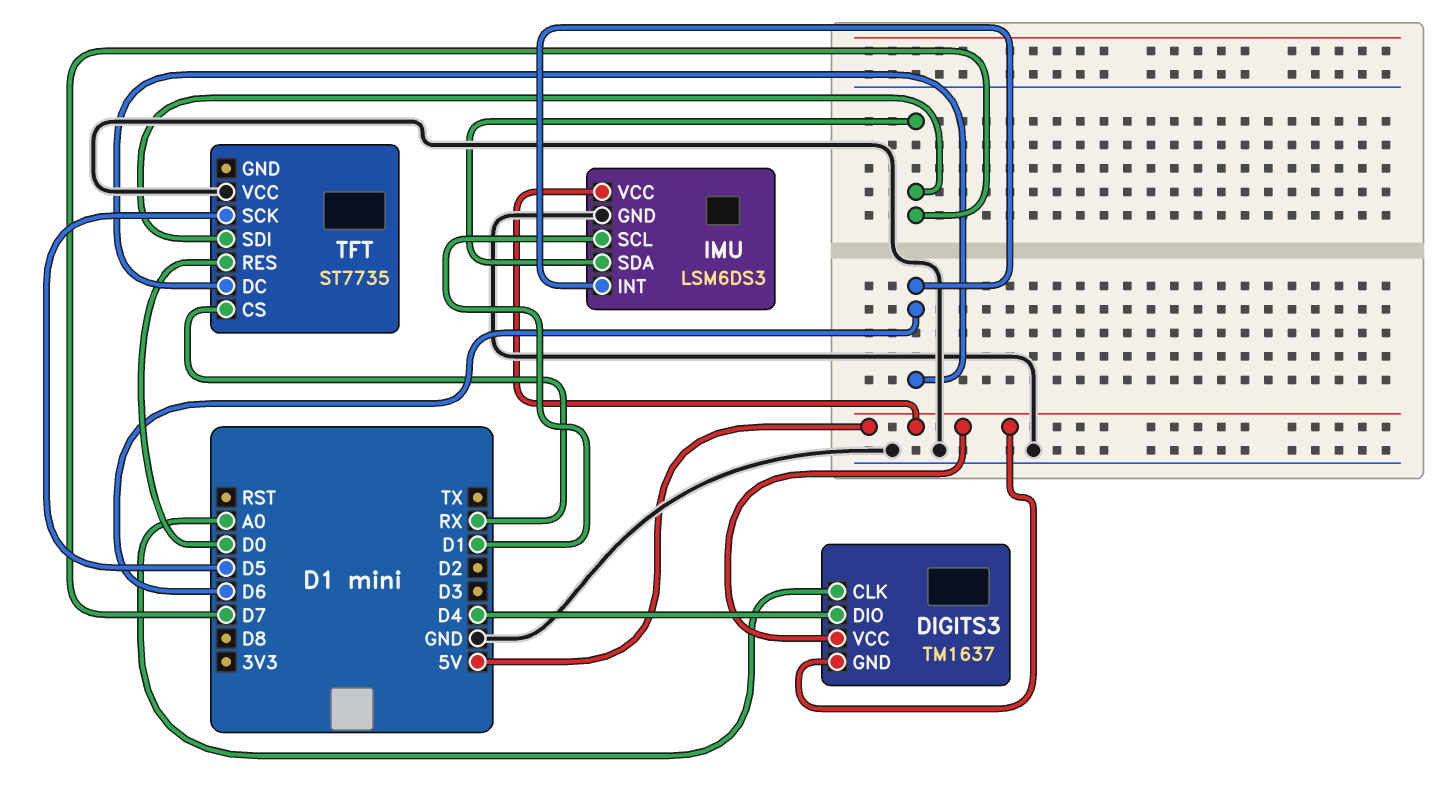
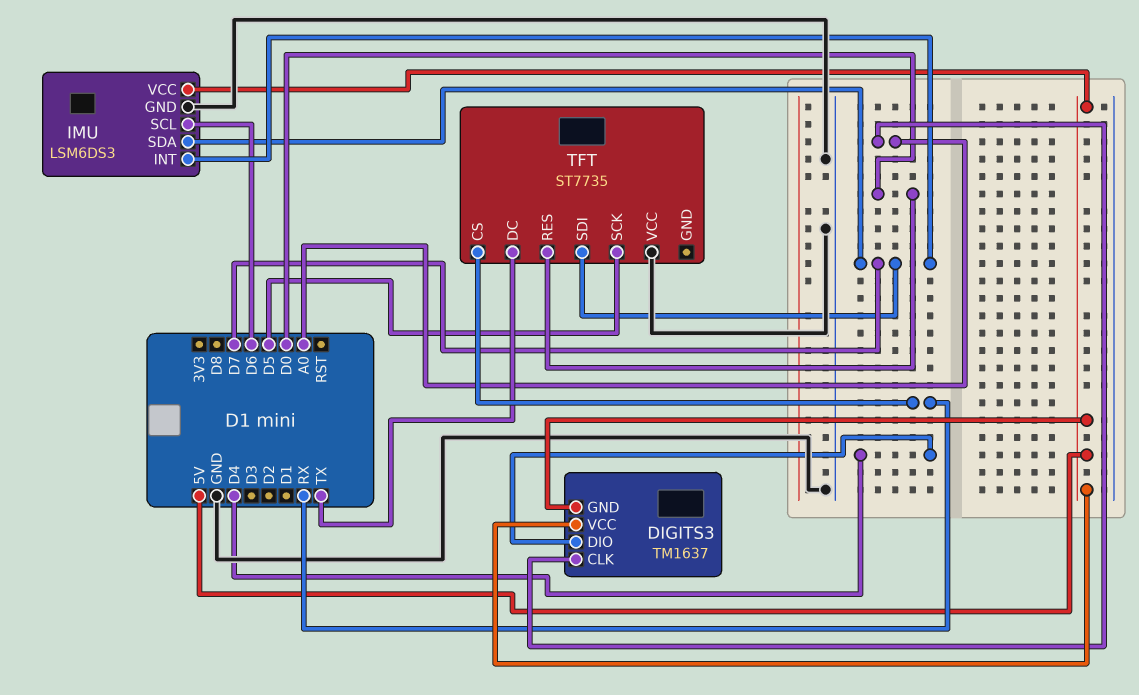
IMU pin INT: D6 -> D7
IMU pin SCL: D1 -> D6
TFT pin DC: D6 -> TX

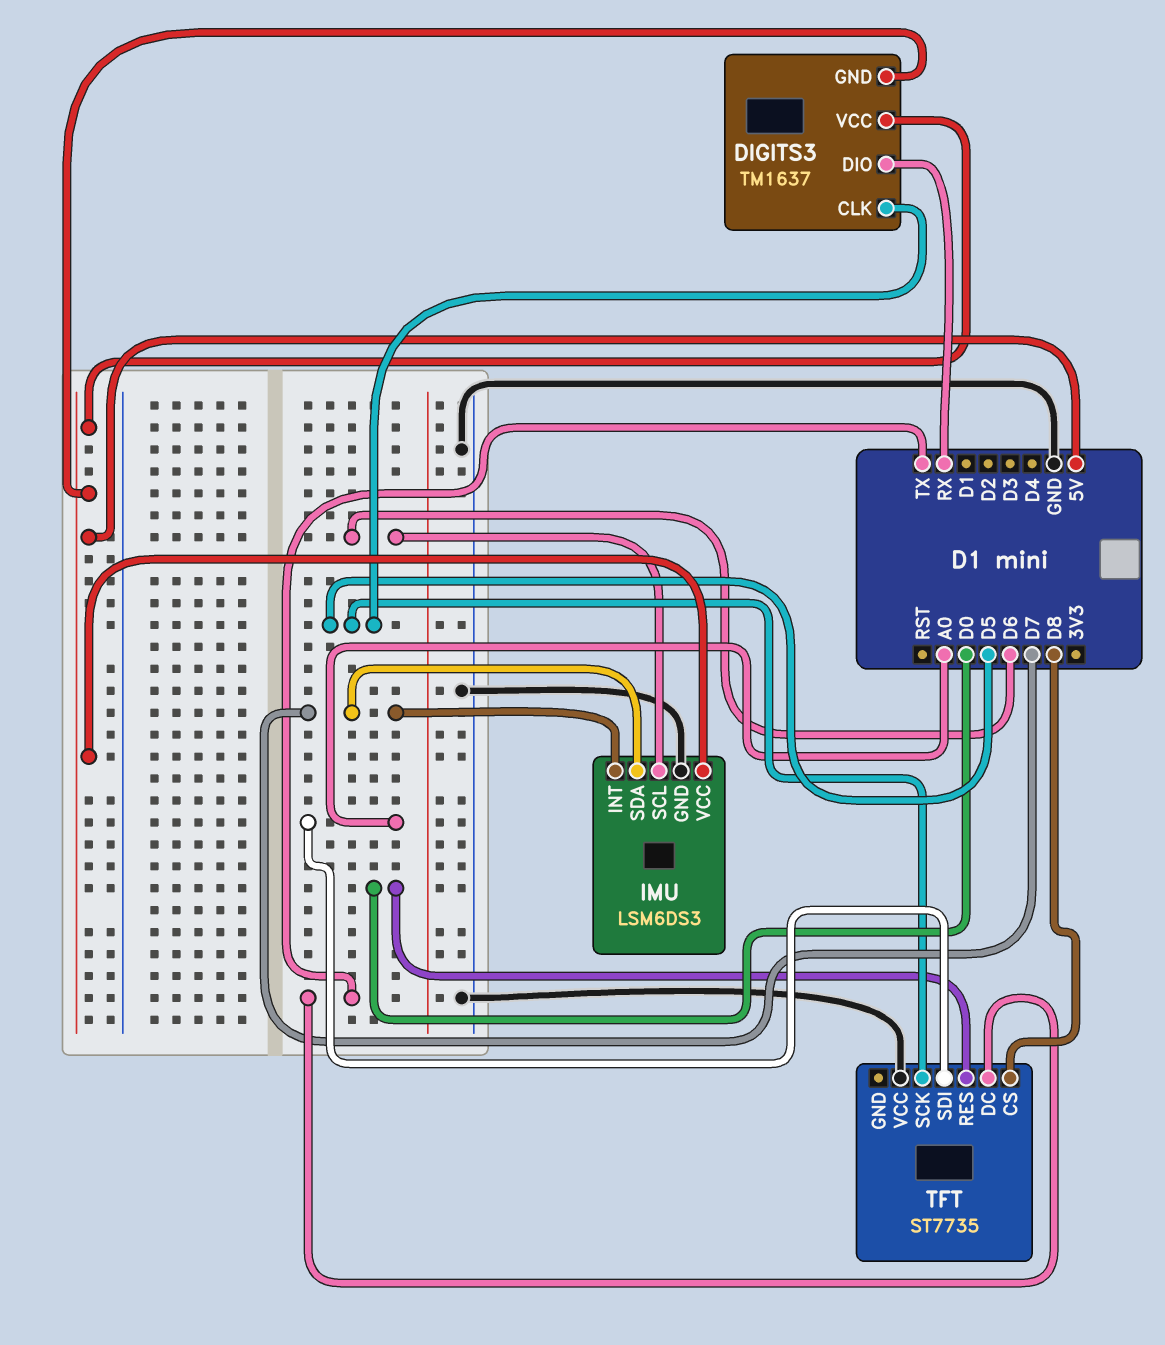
DIGITS3 pin CLK: A0 -> D5
DIGITS3 pin DIO: D4 -> RX
TFT pin CS: RX -> D8
TFT pin SDI: D7 -> A0

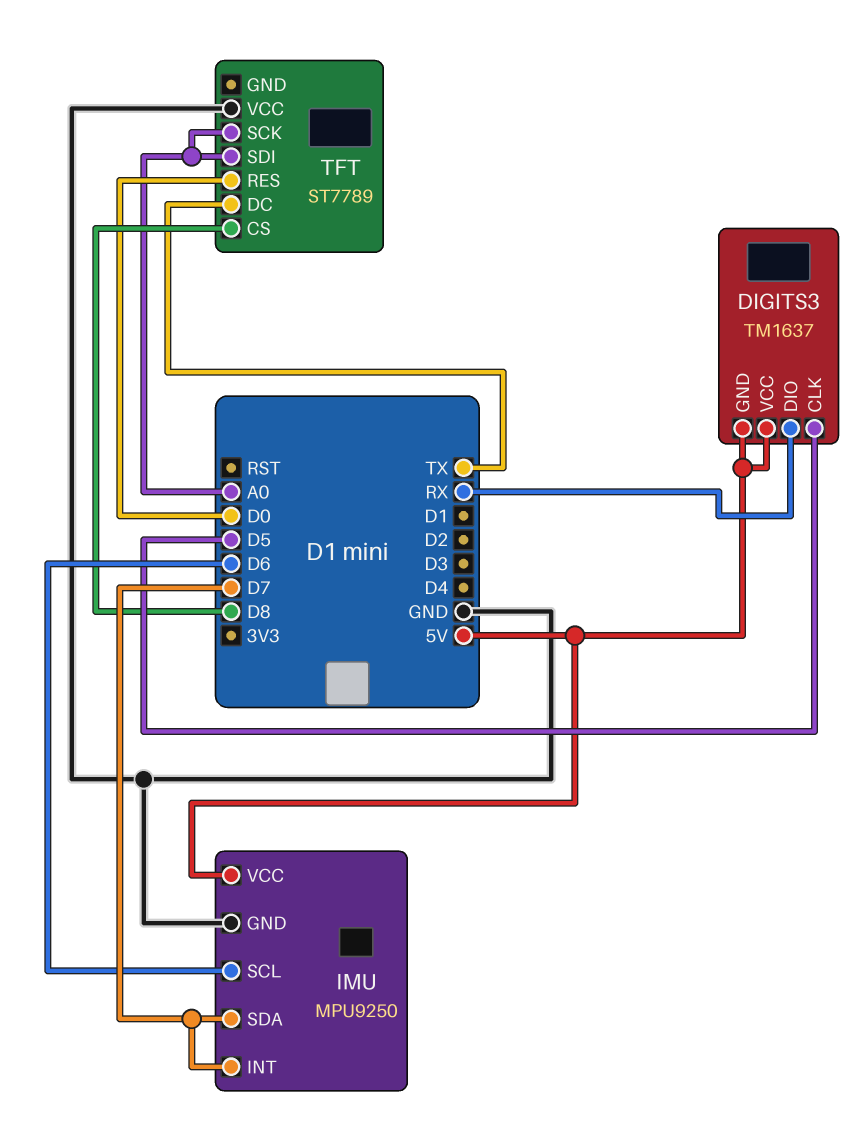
IMU: LSM6DS3 -> MPU9250
TFT: ST7735 -> ST7789
TFT pin SCK: D5 -> A0

